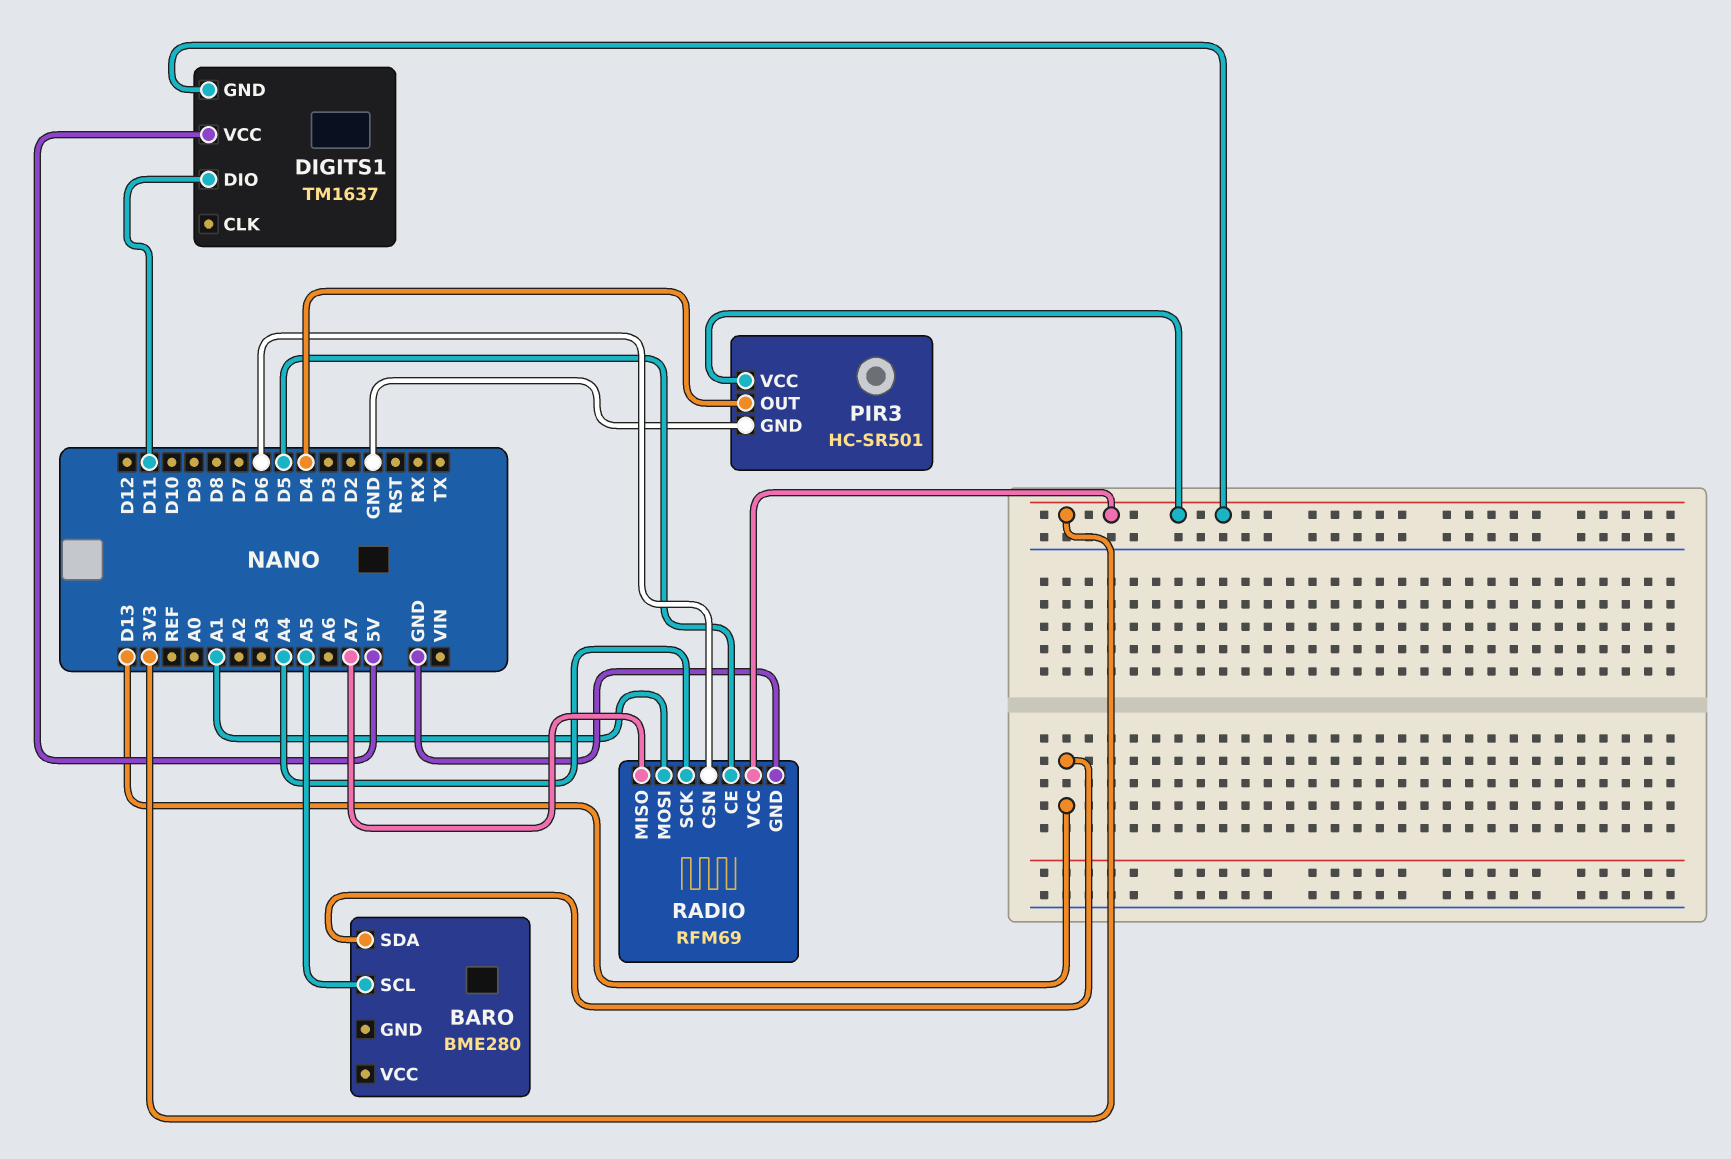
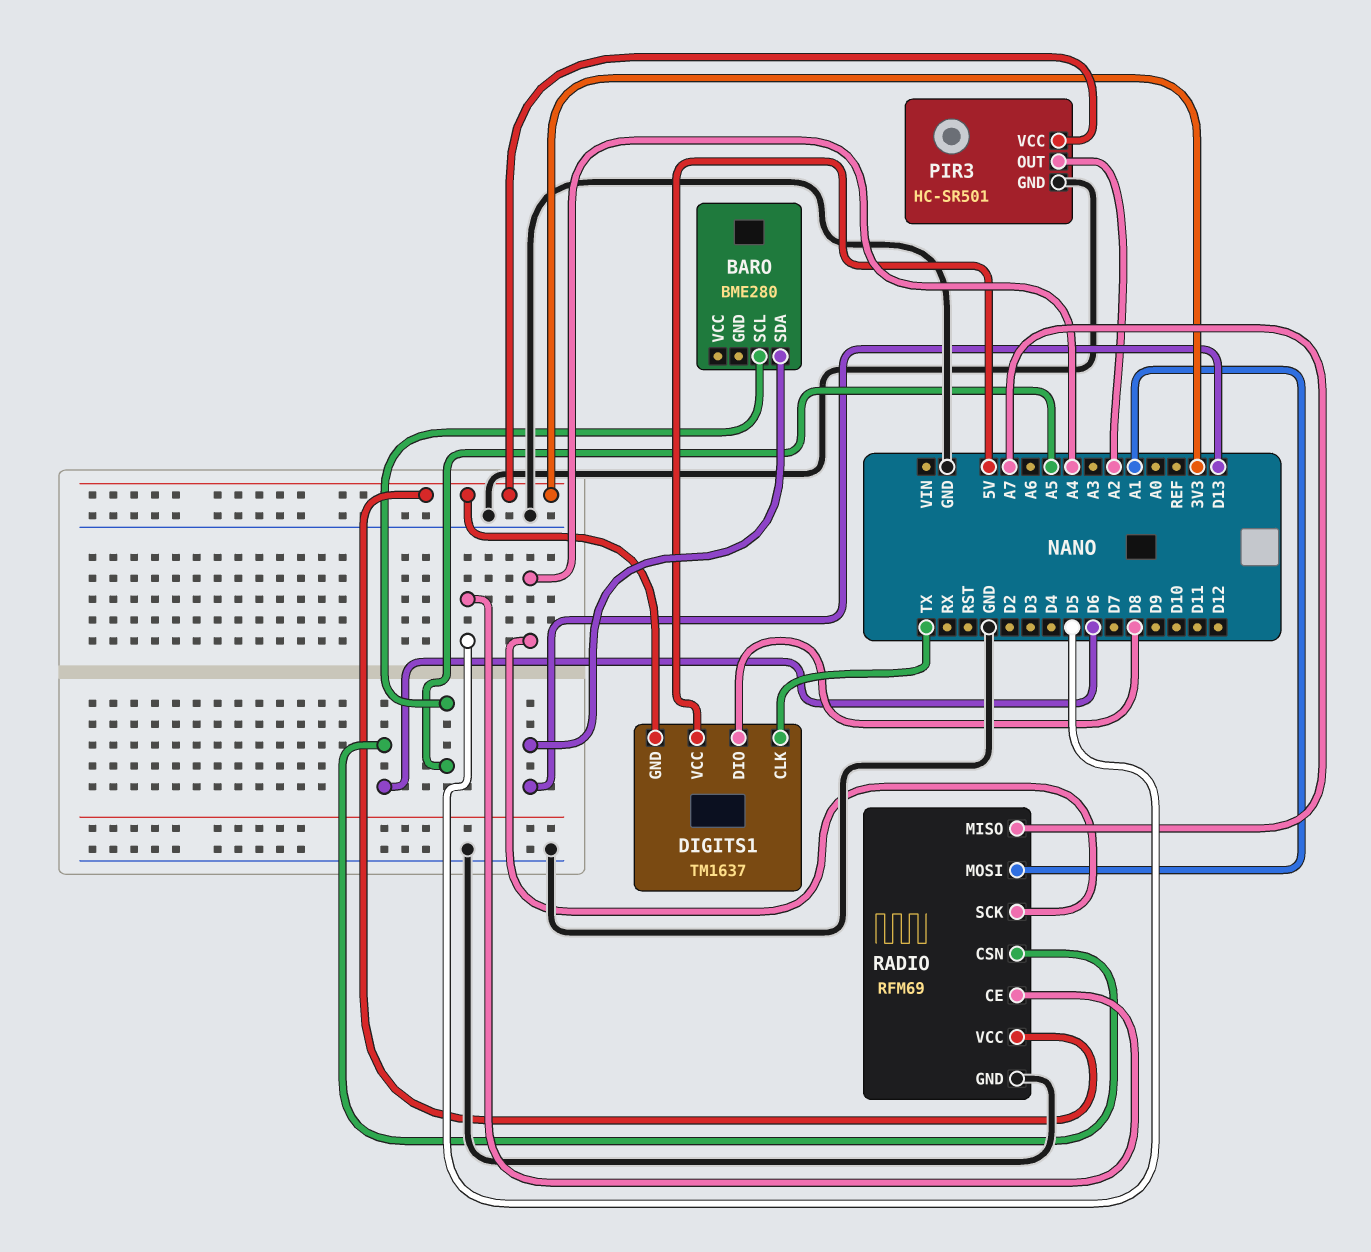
DIGITS1 pin CLK: none -> TX
DIGITS1 pin DIO: D11 -> D8
PIR3 pin OUT: D4 -> A2

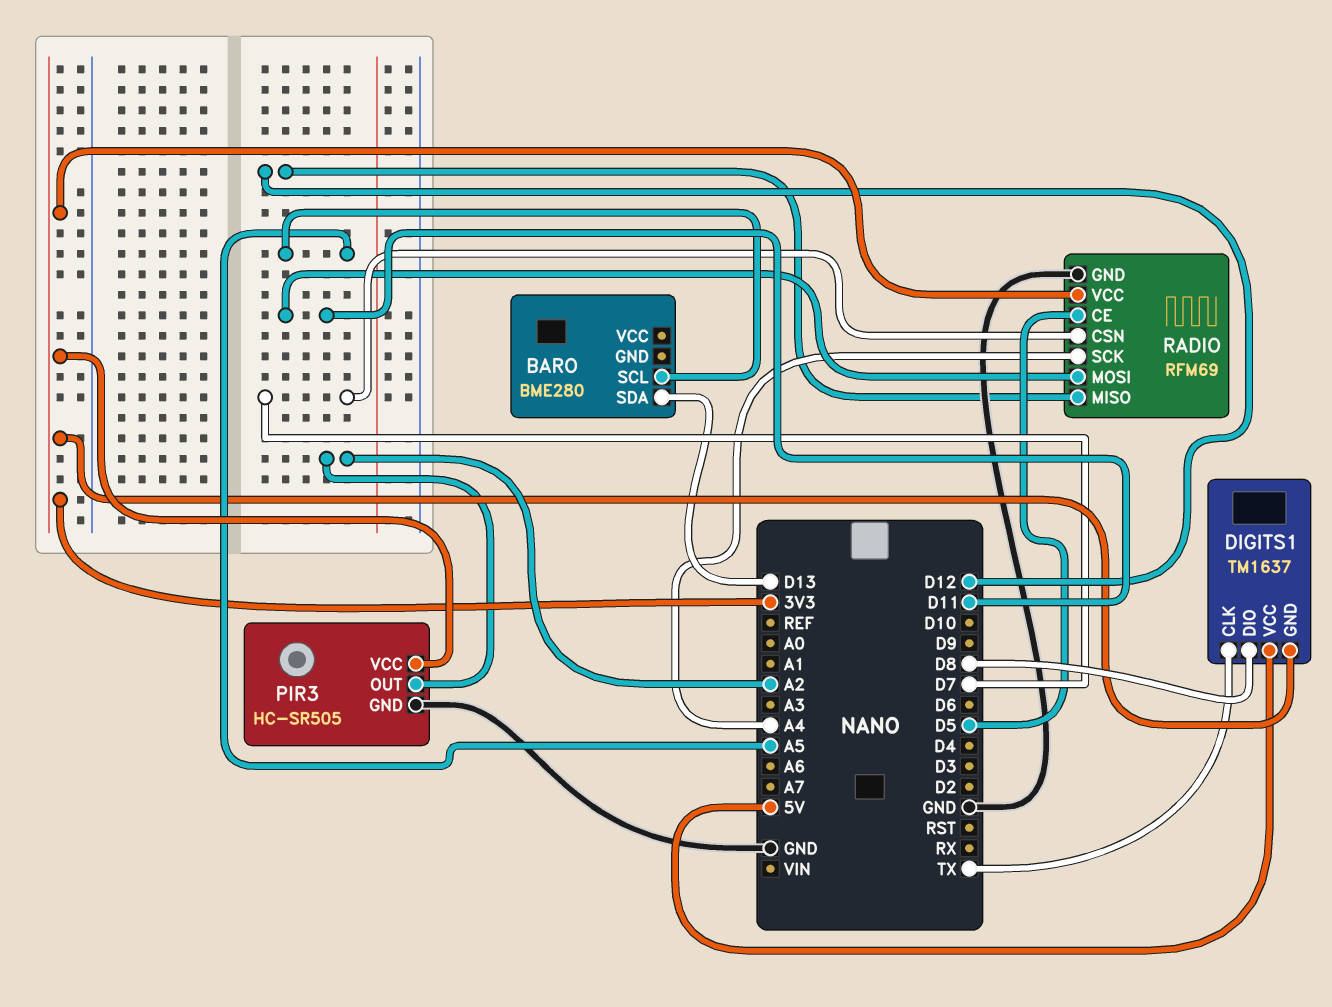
PIR3: HC-SR501 -> HC-SR505
RADIO pin CSN: D6 -> D7
RADIO pin MISO: A7 -> D12
RADIO pin MOSI: A1 -> D11

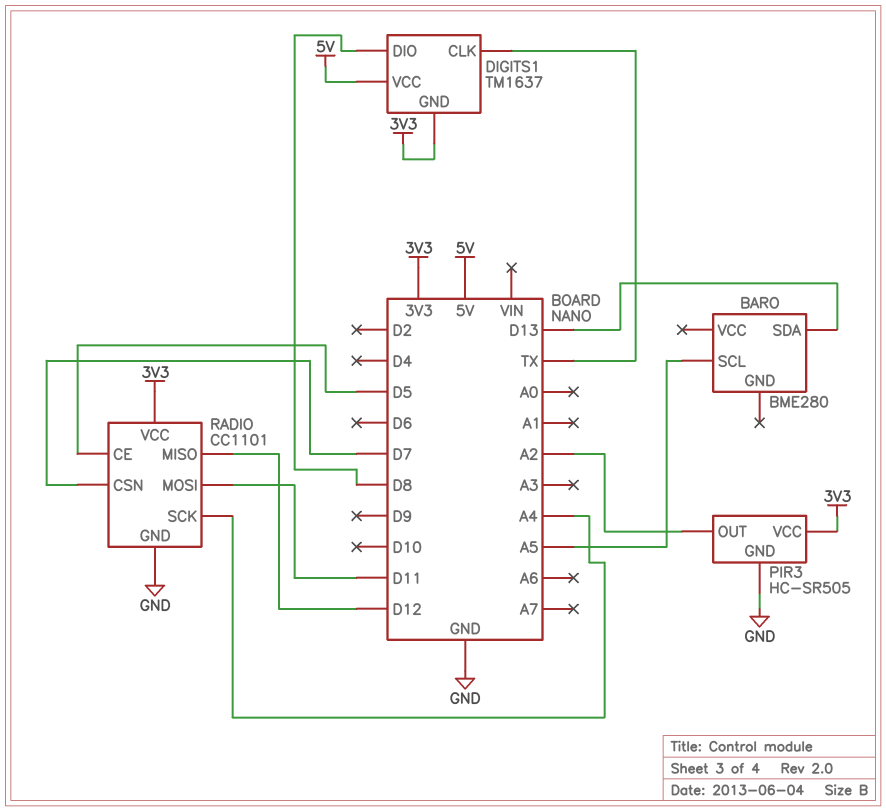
RADIO: RFM69 -> CC1101

